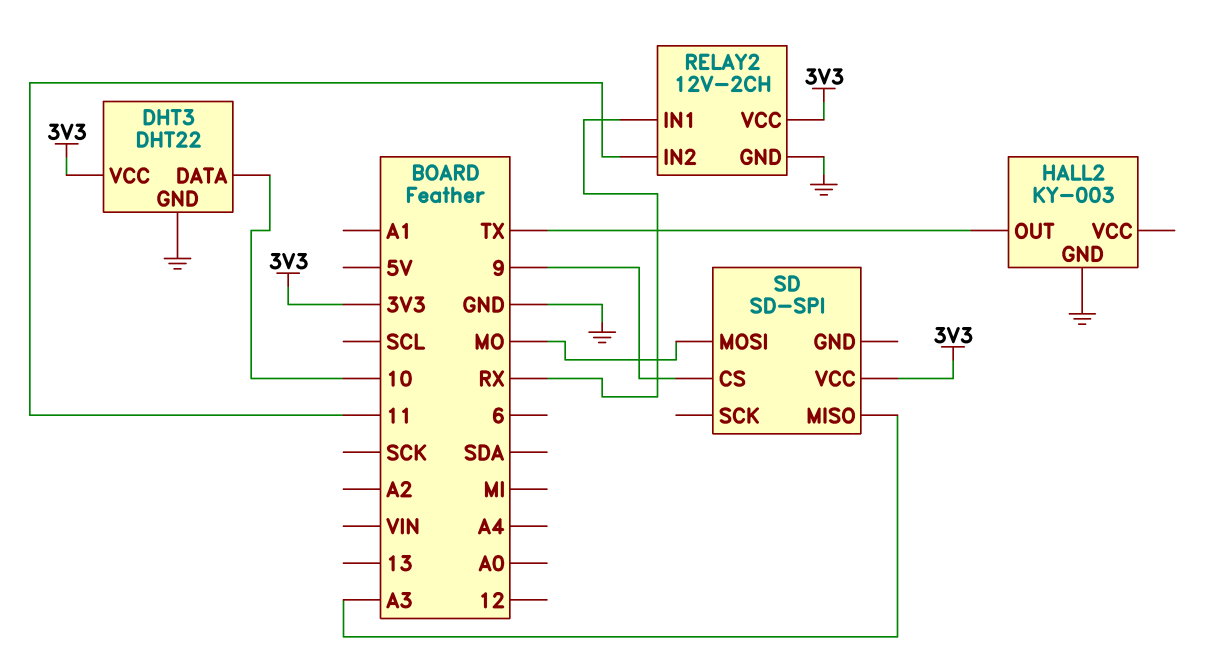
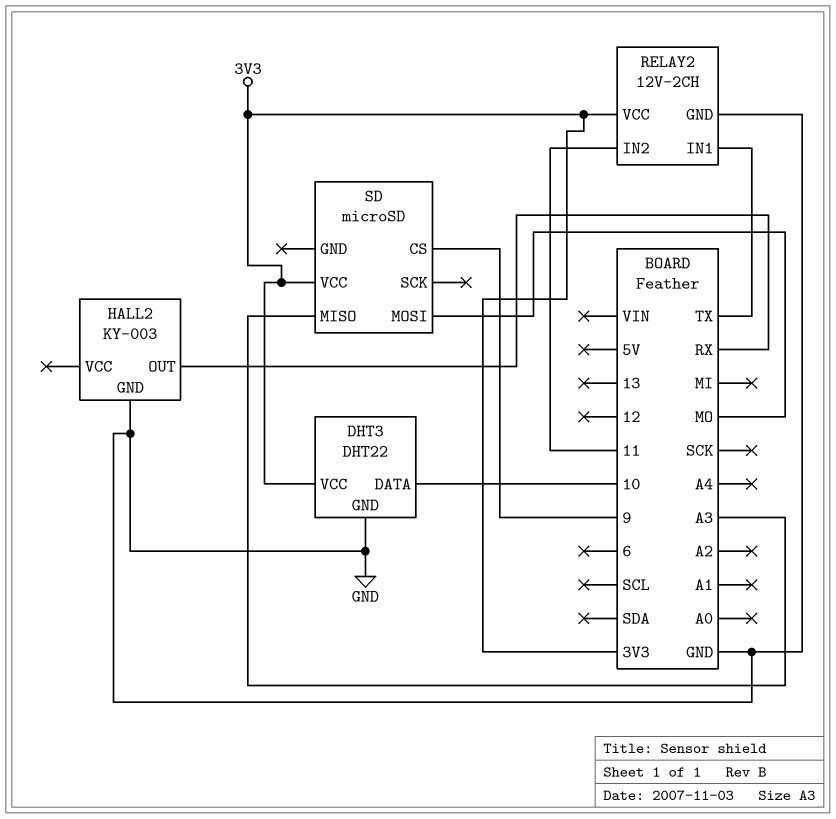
HALL2 pin OUT: TX -> RX
RELAY2 pin IN1: RX -> TX
SD: SD-SPI -> microSD

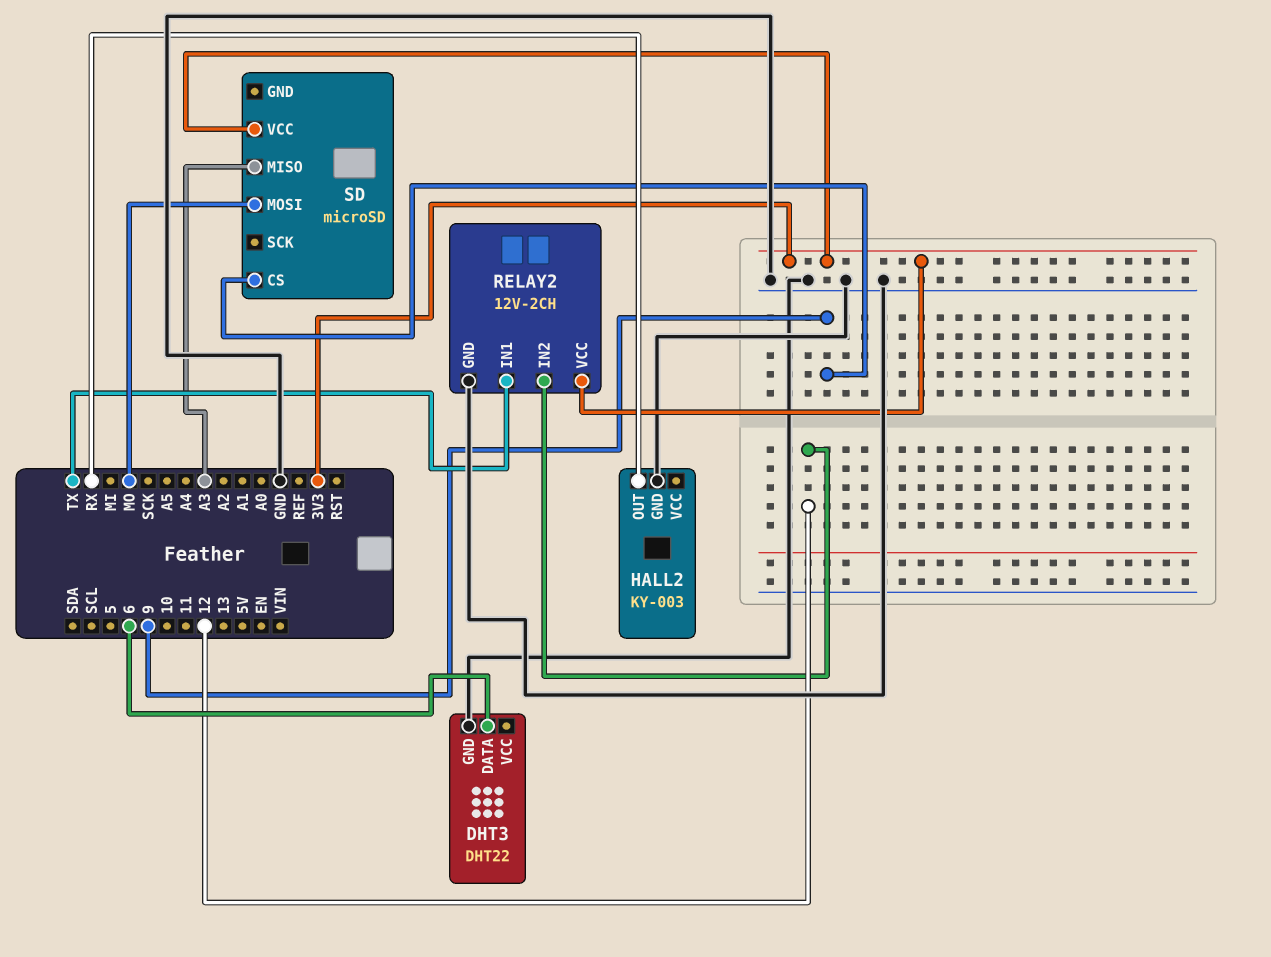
DHT3 pin DATA: 10 -> 6
DHT3 pin VCC: 3V3 -> none
RELAY2 pin IN2: 11 -> 12

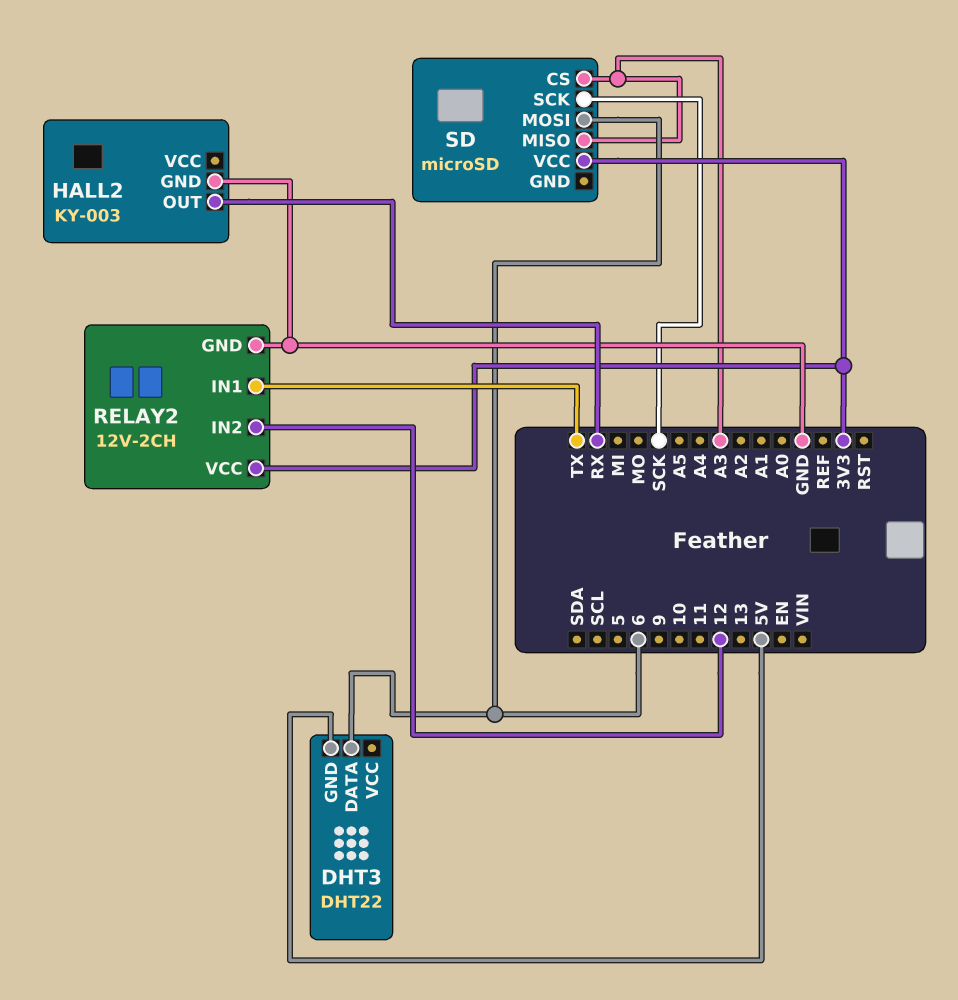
DHT3 pin GND: GND -> 5V
SD pin CS: 9 -> A3
SD pin MOSI: MO -> 6
SD pin SCK: none -> SCK

